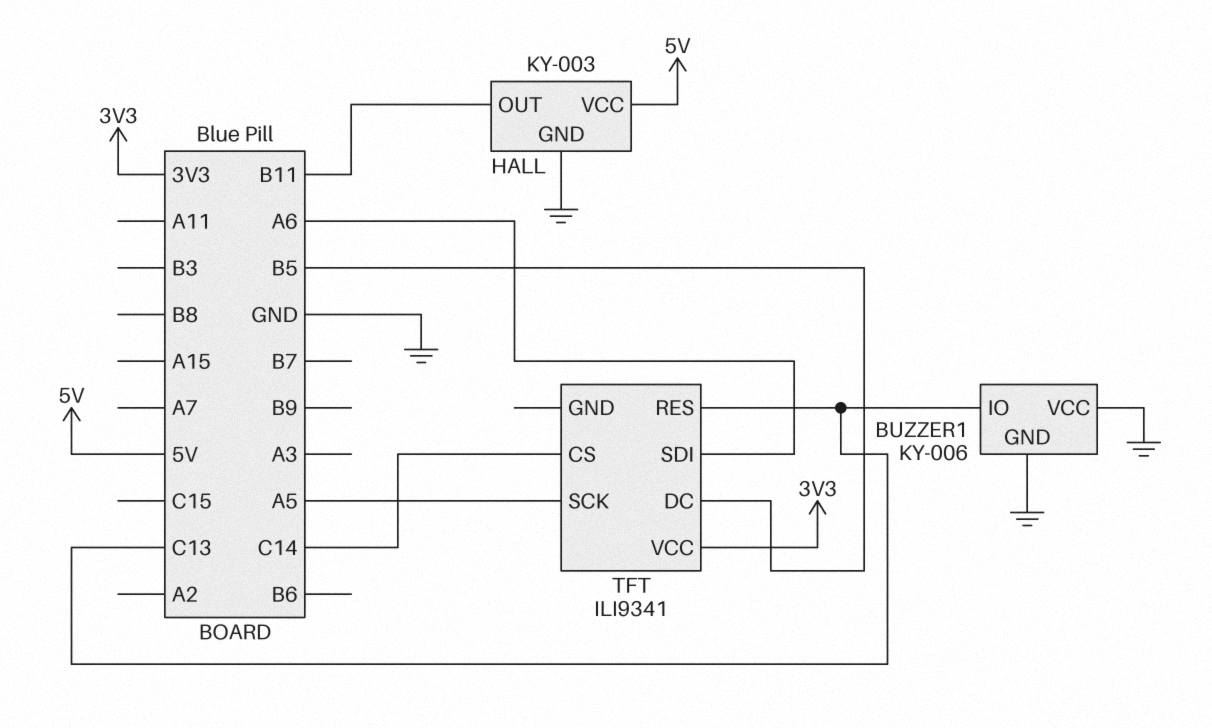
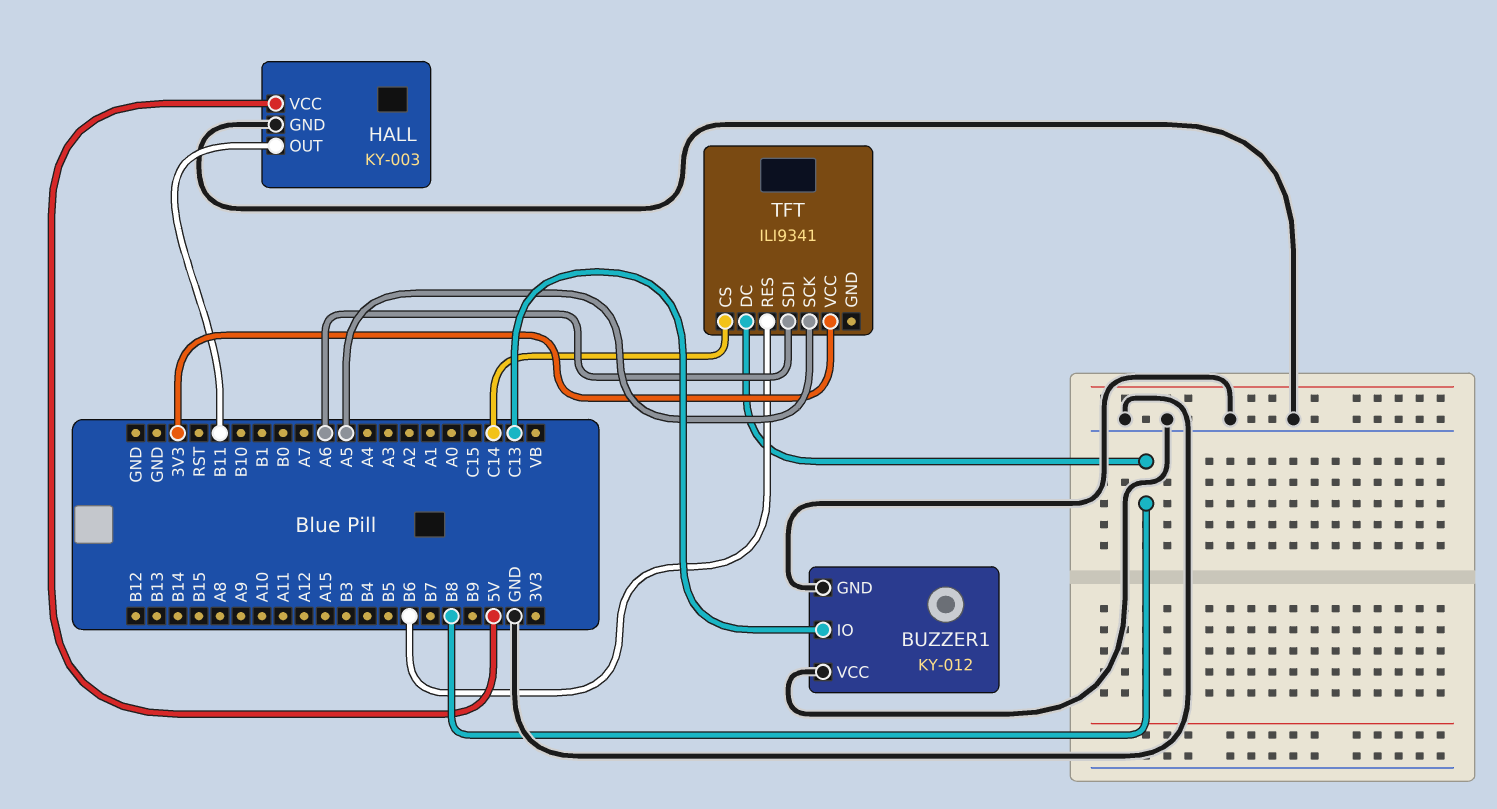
BUZZER1: KY-006 -> KY-012
TFT pin DC: B5 -> B8
TFT pin RES: C13 -> B6

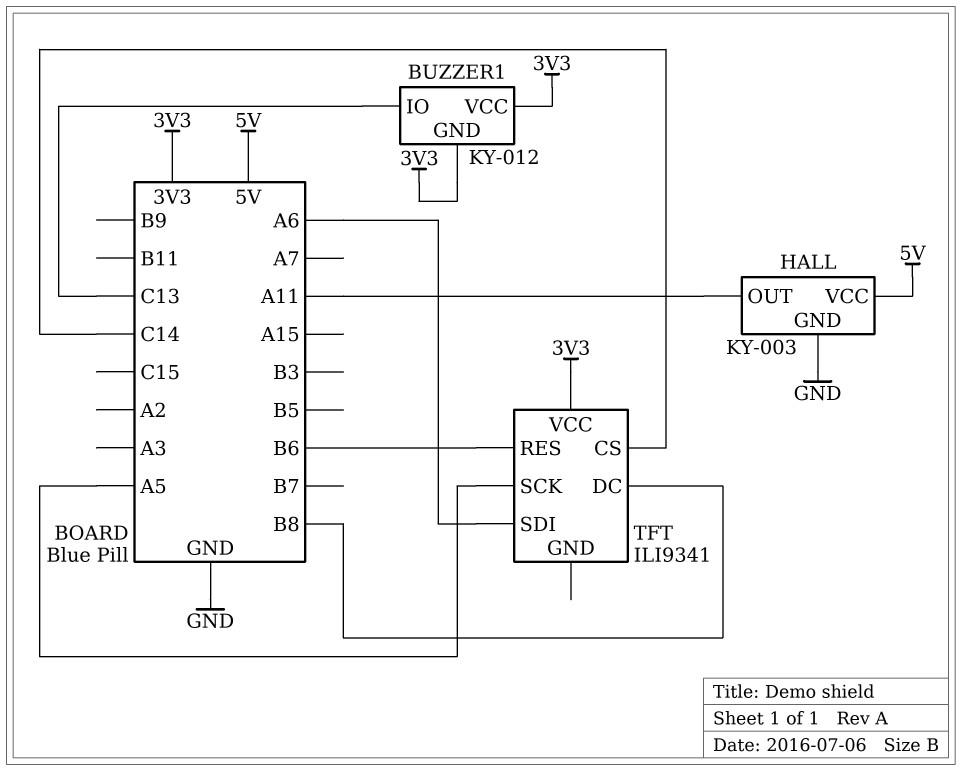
BUZZER1 pin GND: GND -> 3V3
BUZZER1 pin VCC: GND -> 3V3
HALL pin OUT: B11 -> A11

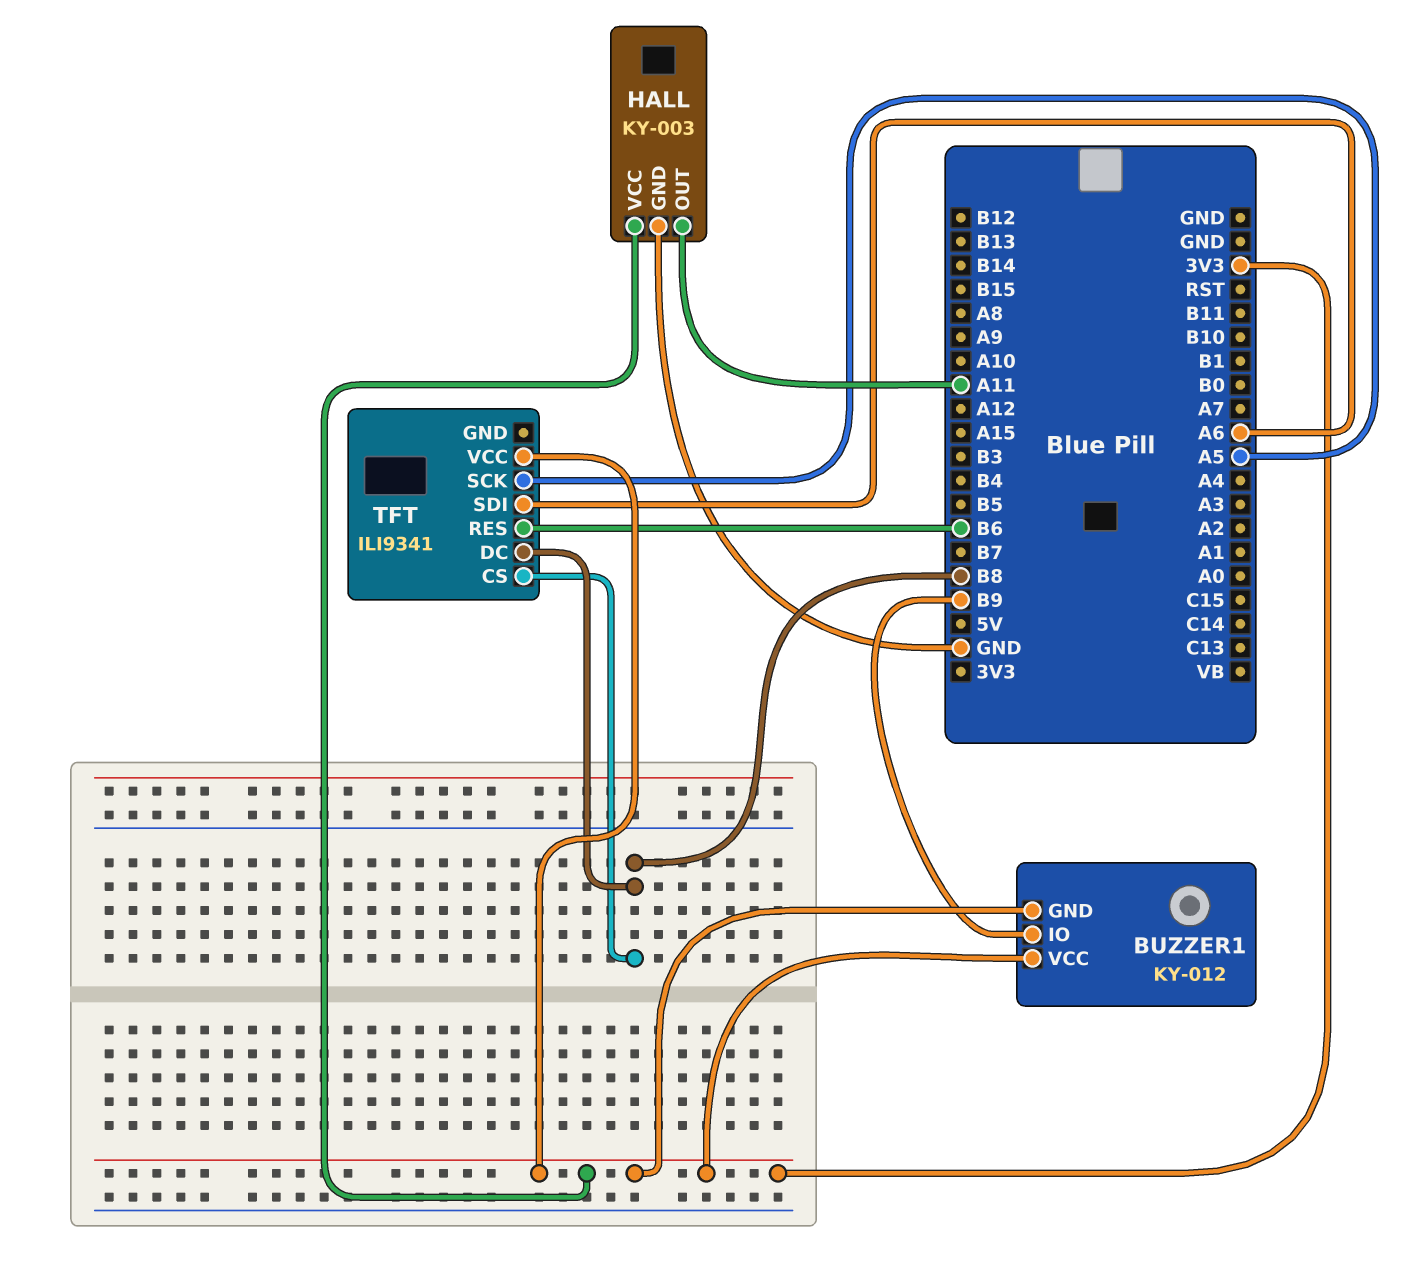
BUZZER1 pin IO: C13 -> B9
HALL pin VCC: 5V -> 3V3
TFT pin CS: C14 -> B8

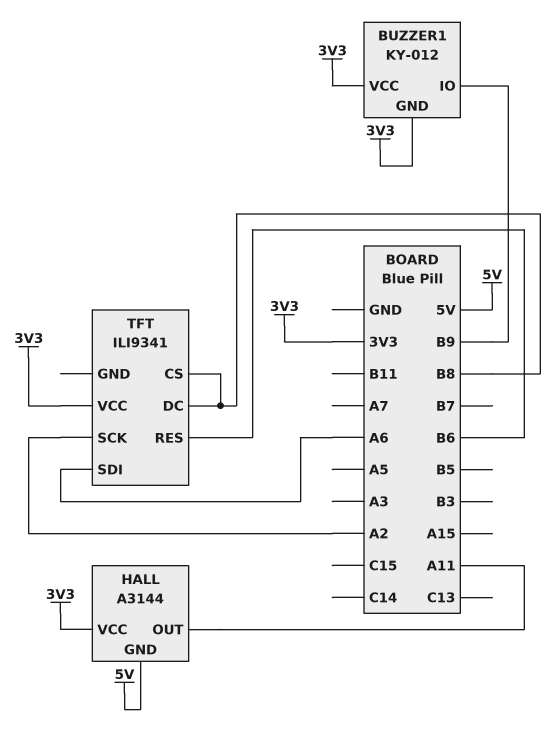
HALL: KY-003 -> A3144
HALL pin GND: GND -> 5V
TFT pin SCK: A5 -> A2

